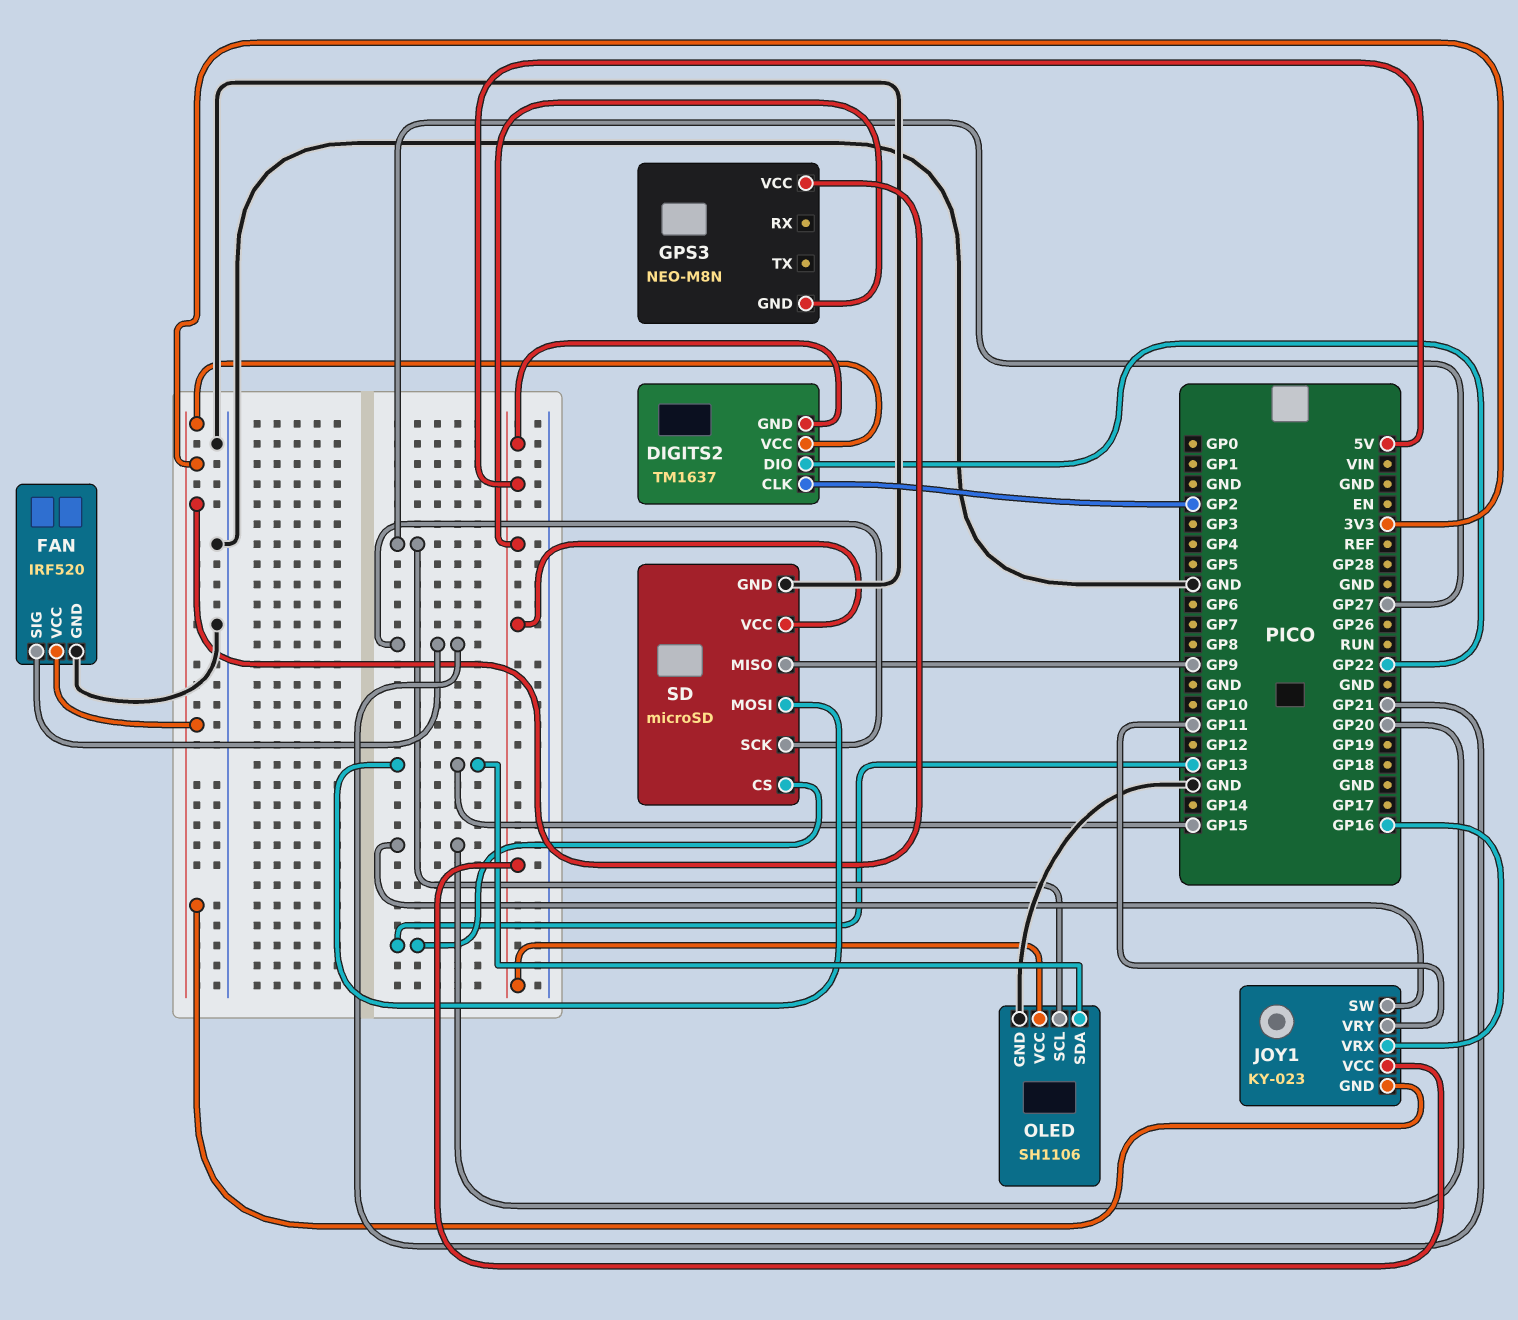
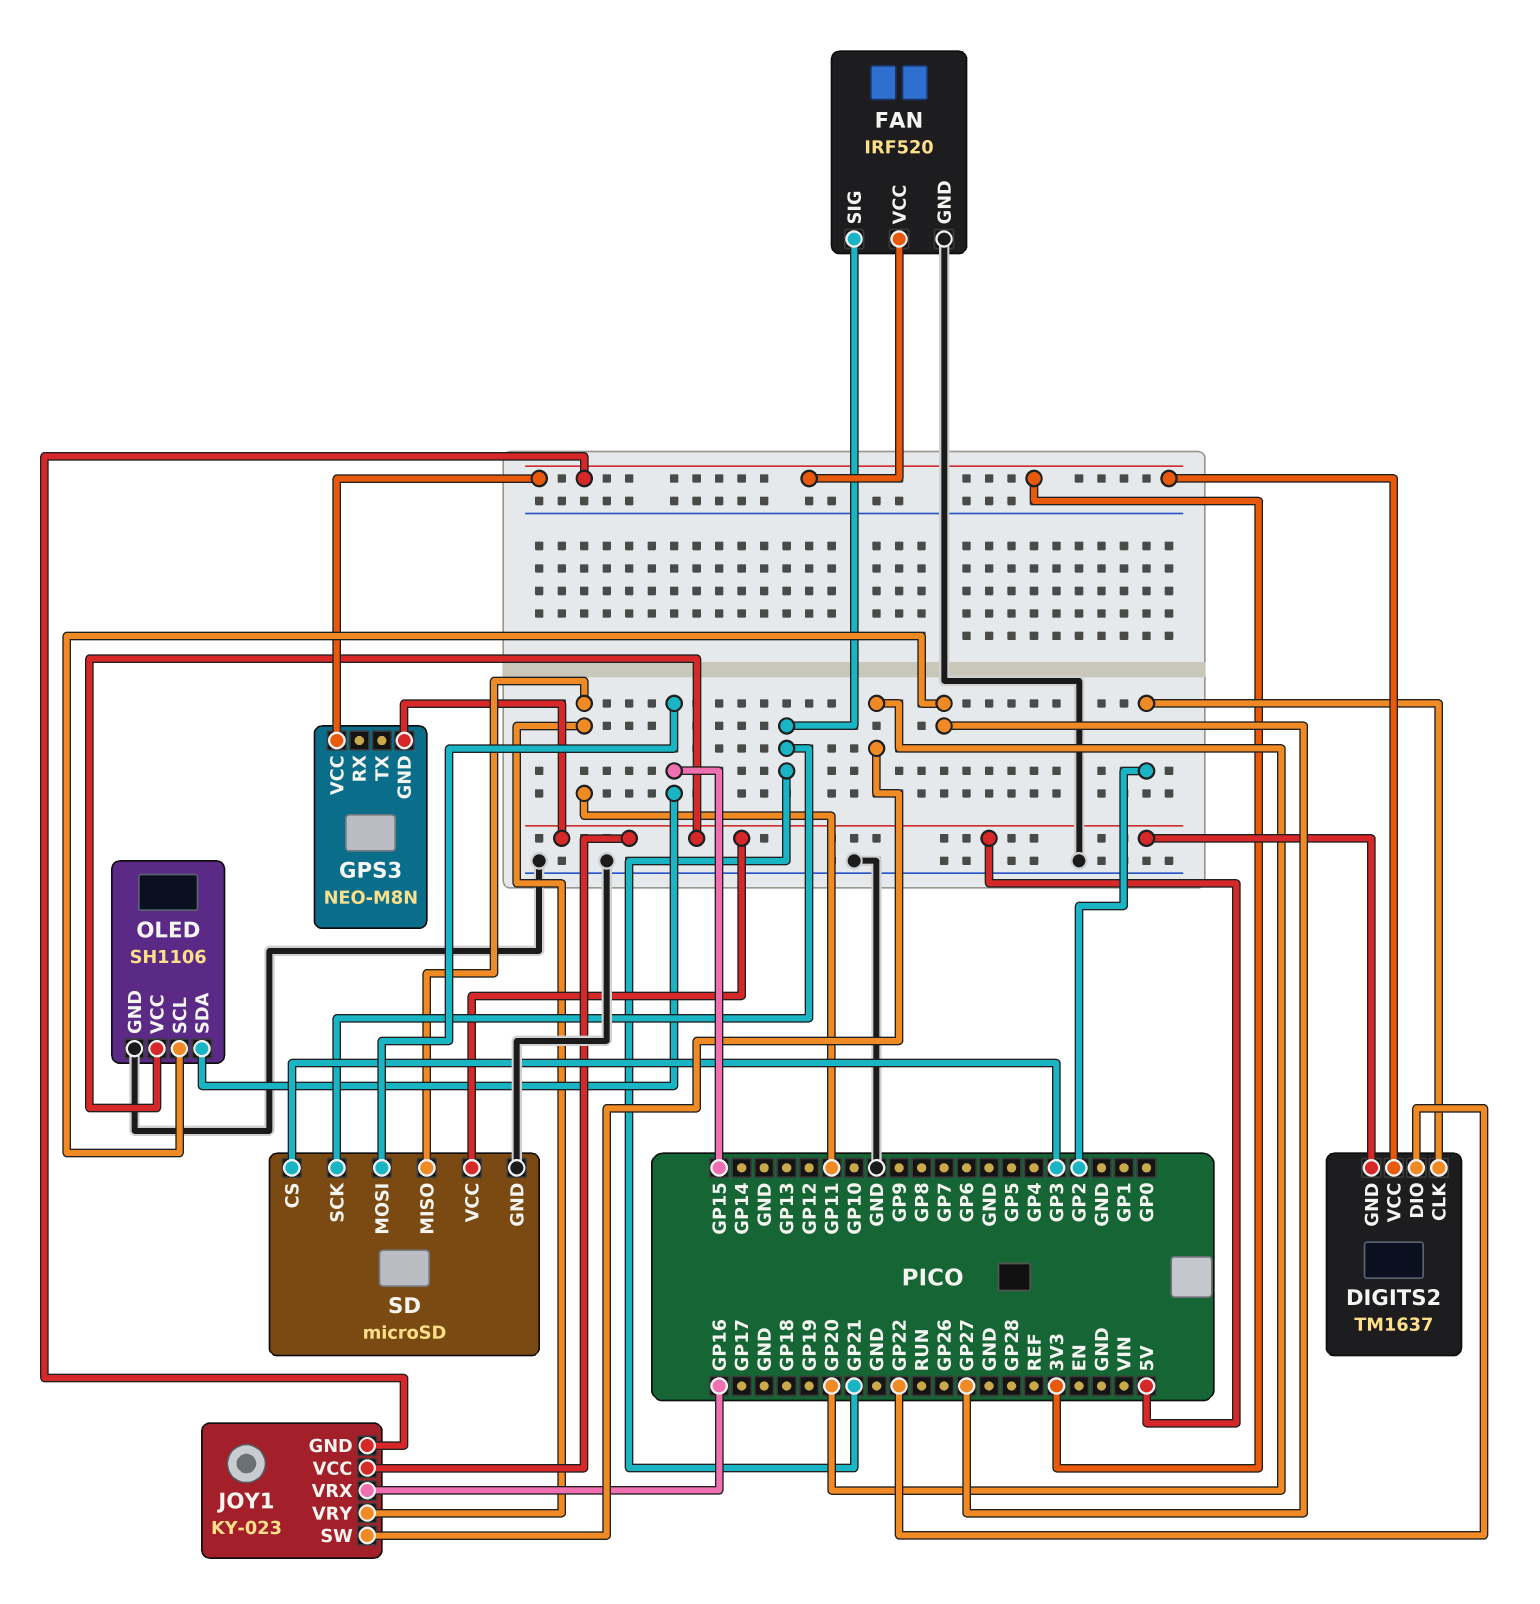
SD pin CS: GP13 -> GP3
SD pin MISO: GP9 -> GP11

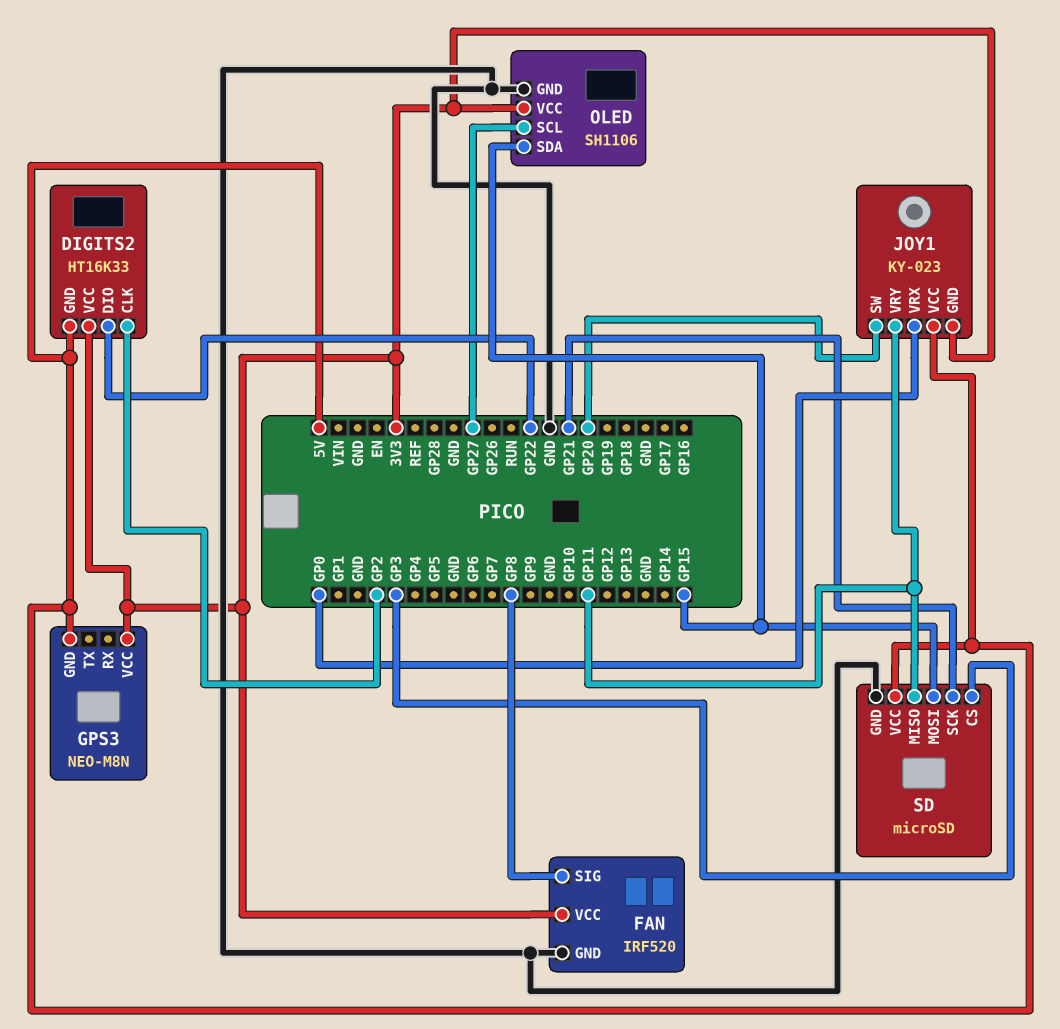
DIGITS2: TM1637 -> HT16K33
FAN pin SIG: GP21 -> GP8
JOY1 pin VRX: GP16 -> GP0
OLED pin VCC: 5V -> 3V3

